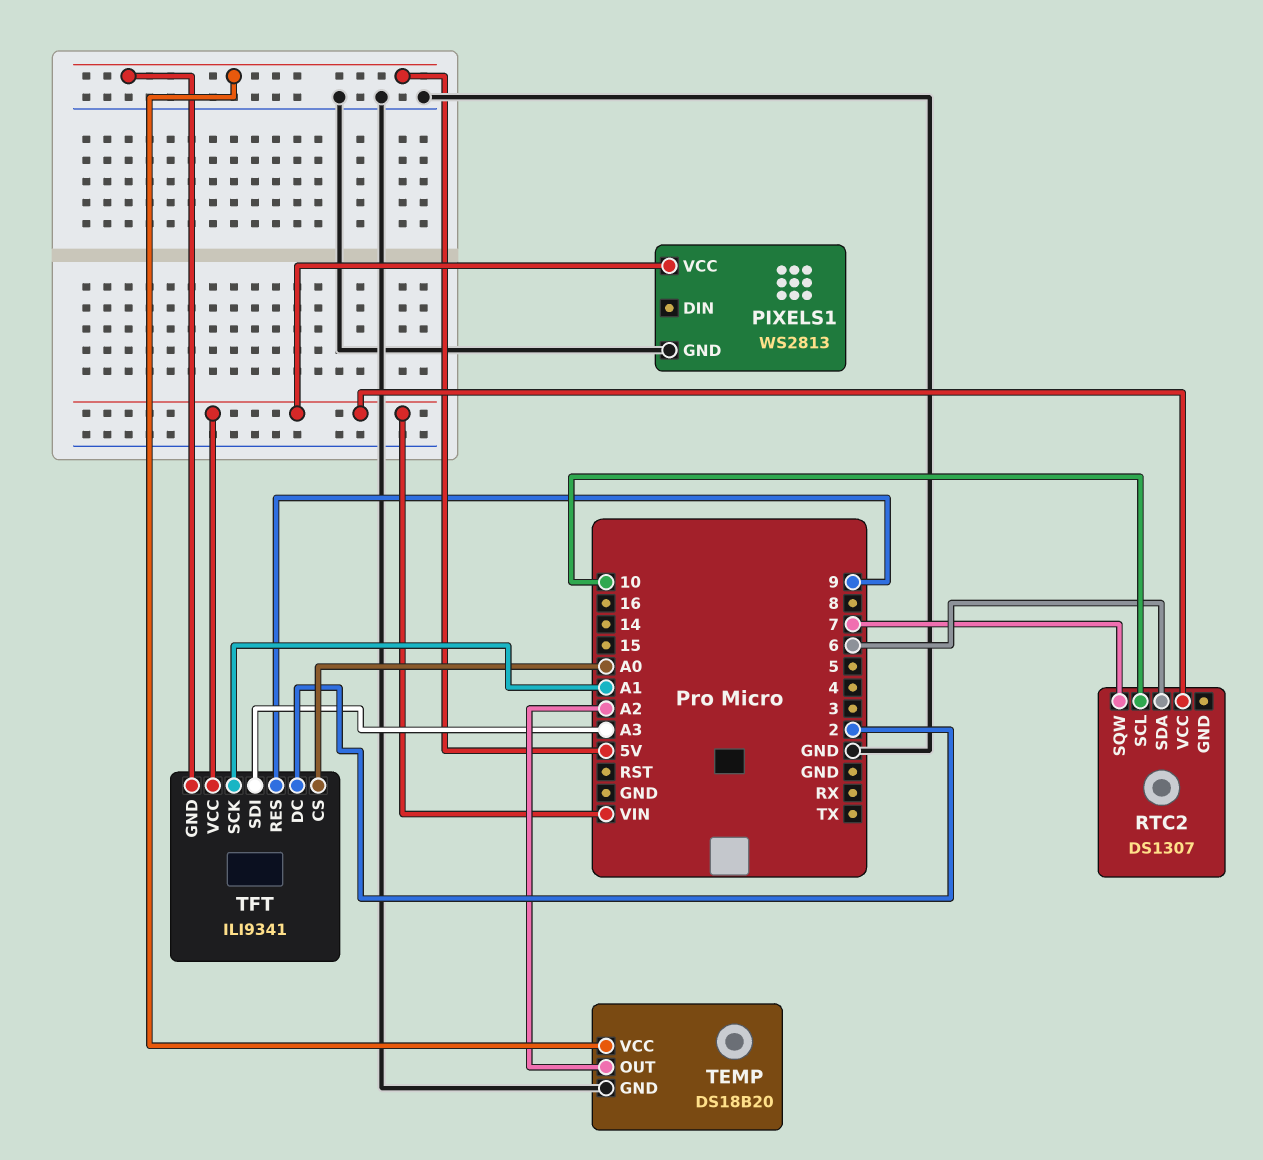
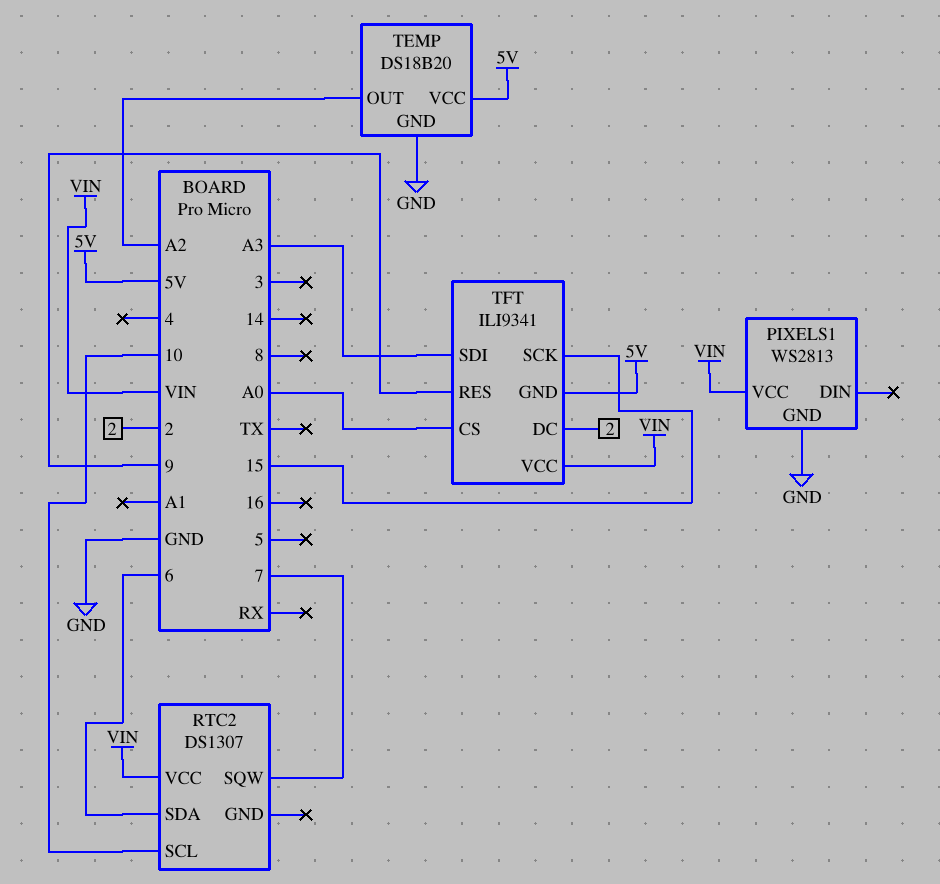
TFT pin SCK: A1 -> 15

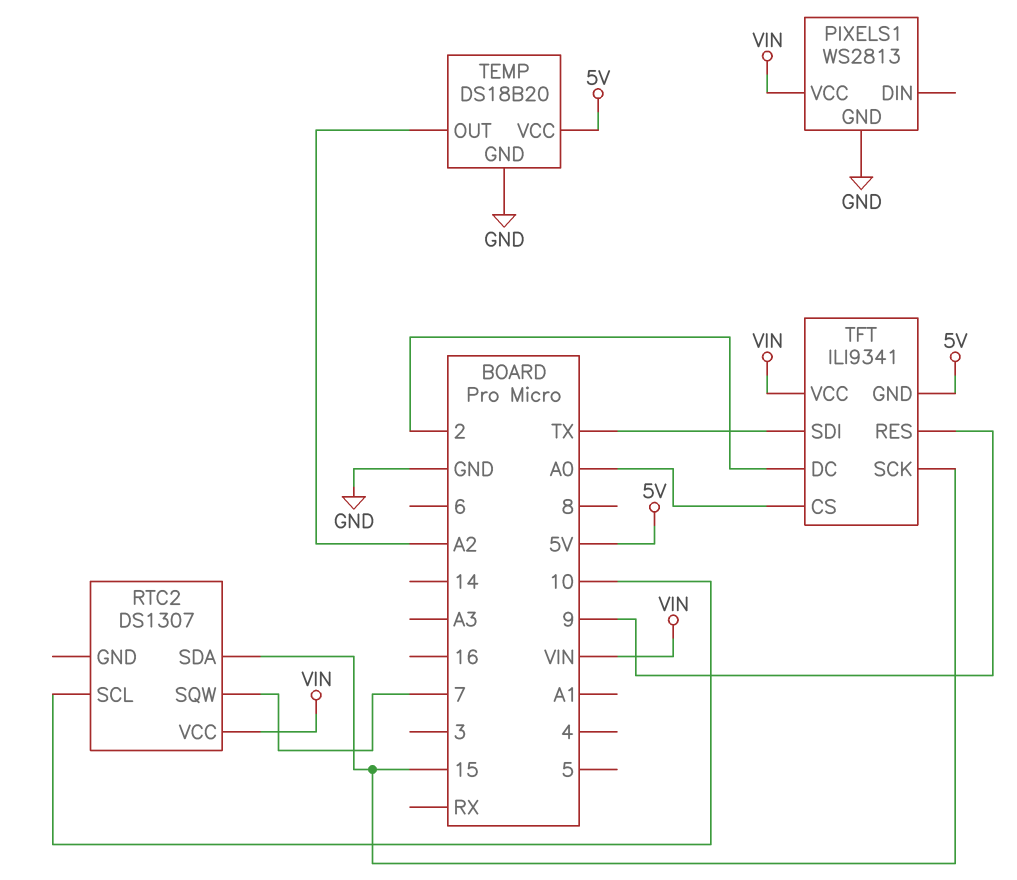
RTC2 pin SDA: 6 -> 15
TFT pin SDI: A3 -> TX

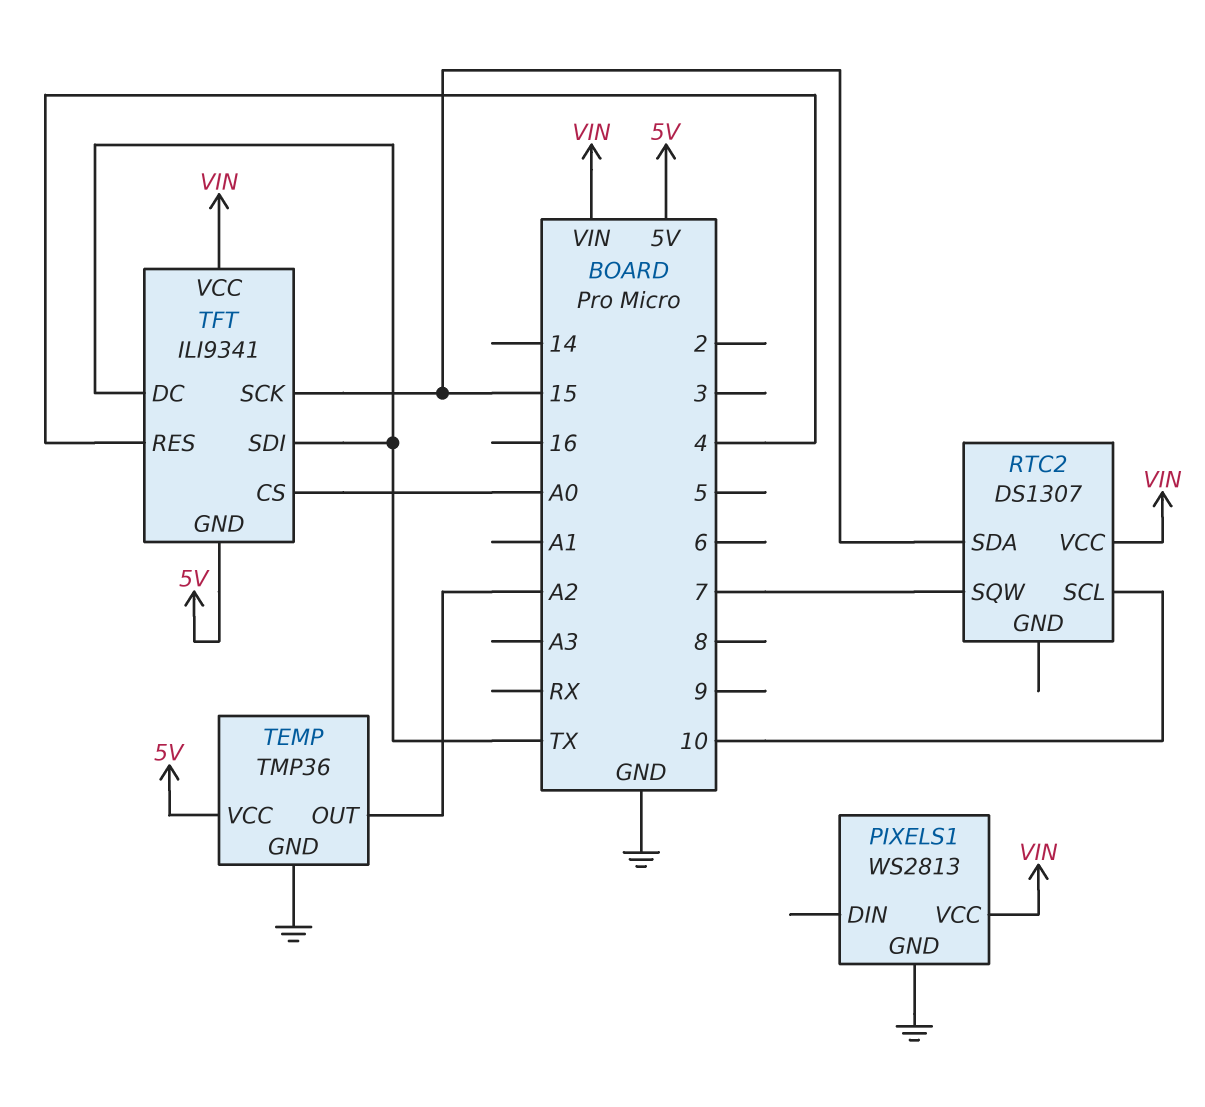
TEMP: DS18B20 -> TMP36
TFT pin DC: 2 -> TX
TFT pin RES: 9 -> 4

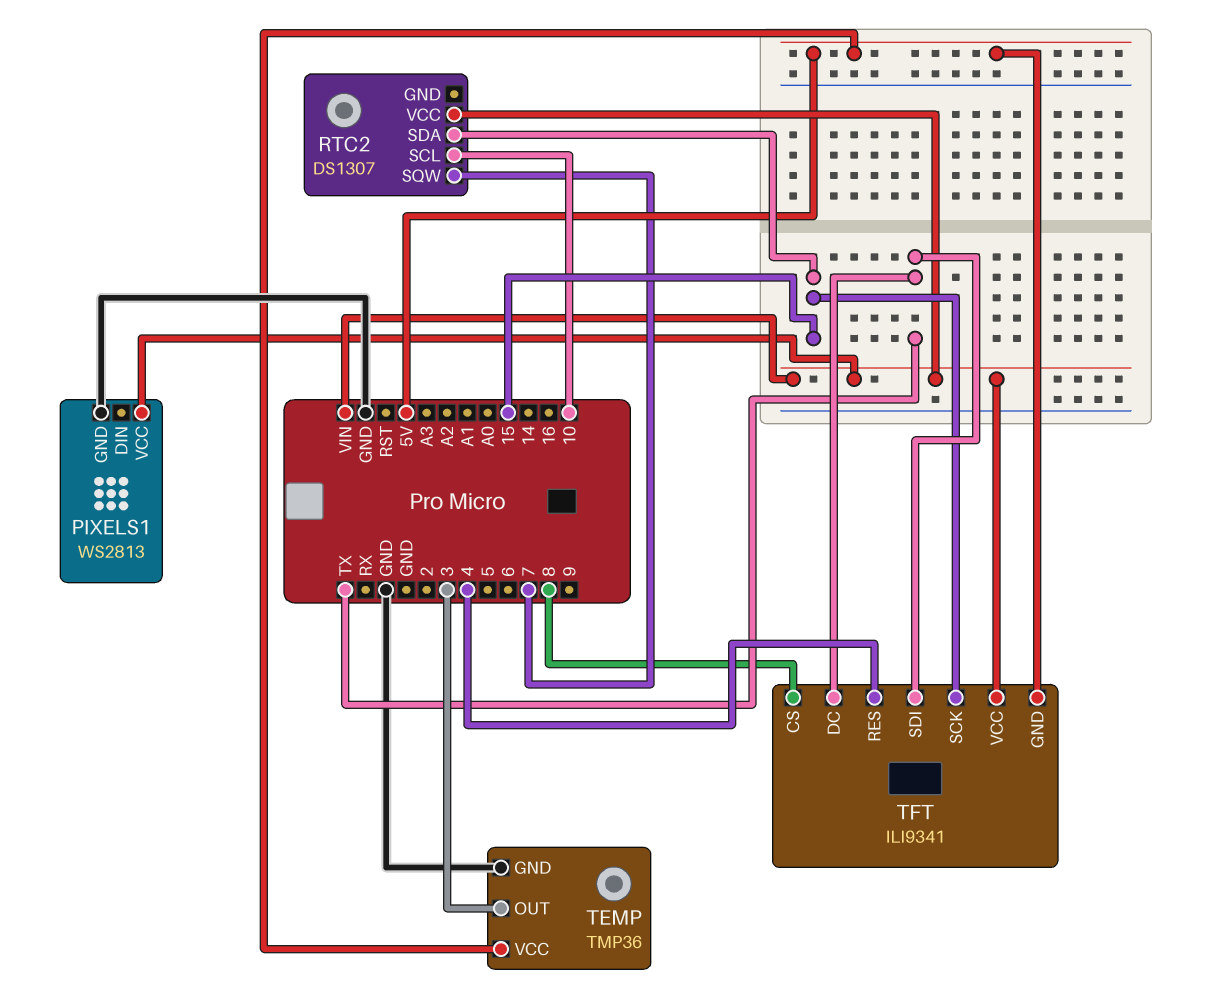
TEMP pin OUT: A2 -> 3
TFT pin CS: A0 -> 8

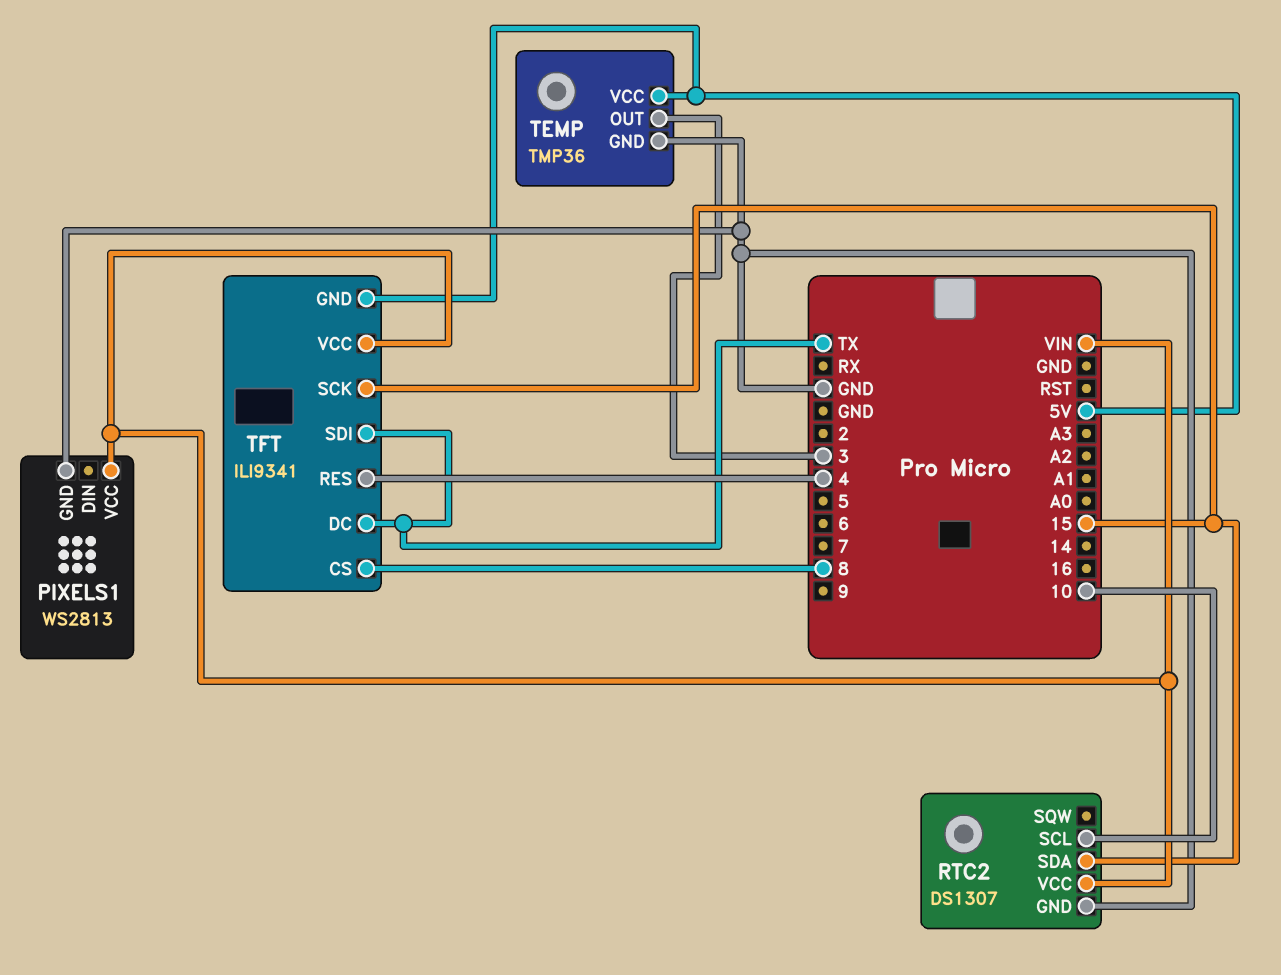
RTC2 pin GND: none -> GND
RTC2 pin SQW: 7 -> none

